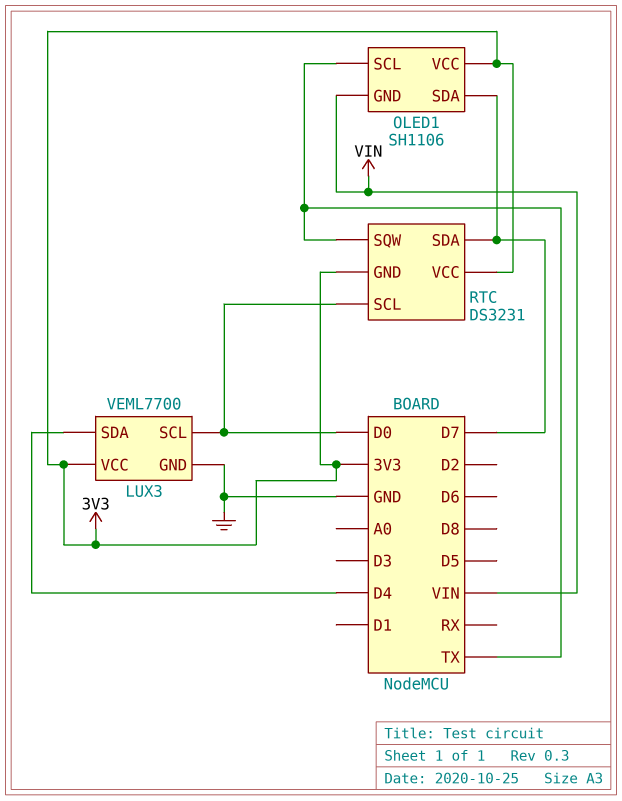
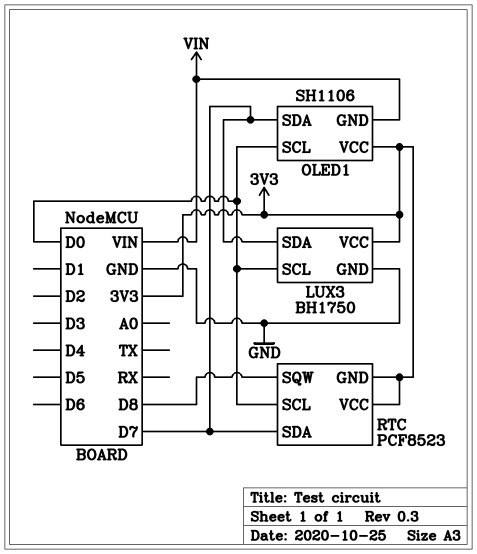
LUX3: VEML7700 -> BH1750
LUX3 pin SDA: D4 -> D7
OLED1 pin SCL: TX -> D0
RTC: DS3231 -> PCF8523
RTC pin SQW: TX -> D8

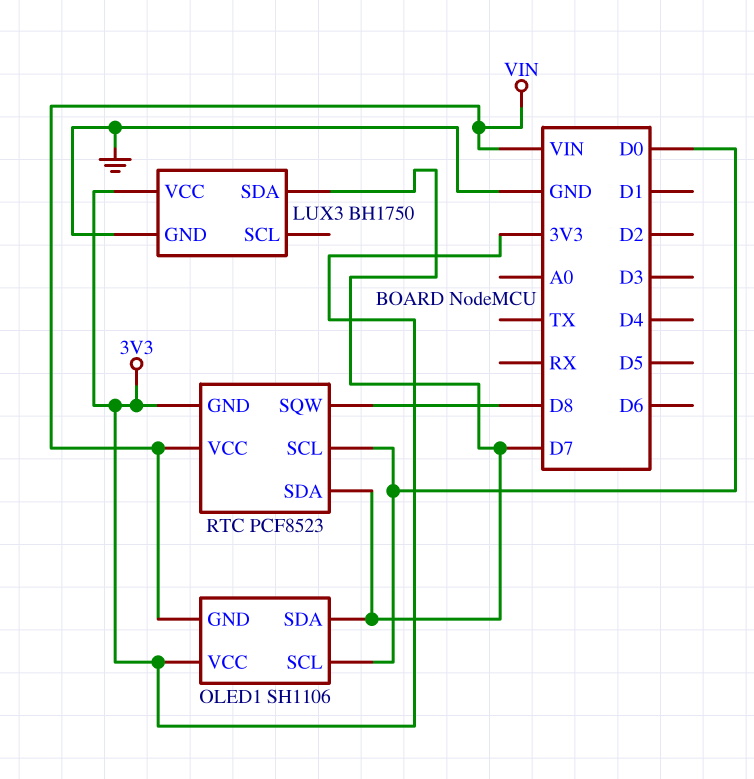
LUX3 pin SCL: D0 -> none
RTC pin VCC: 3V3 -> VIN

